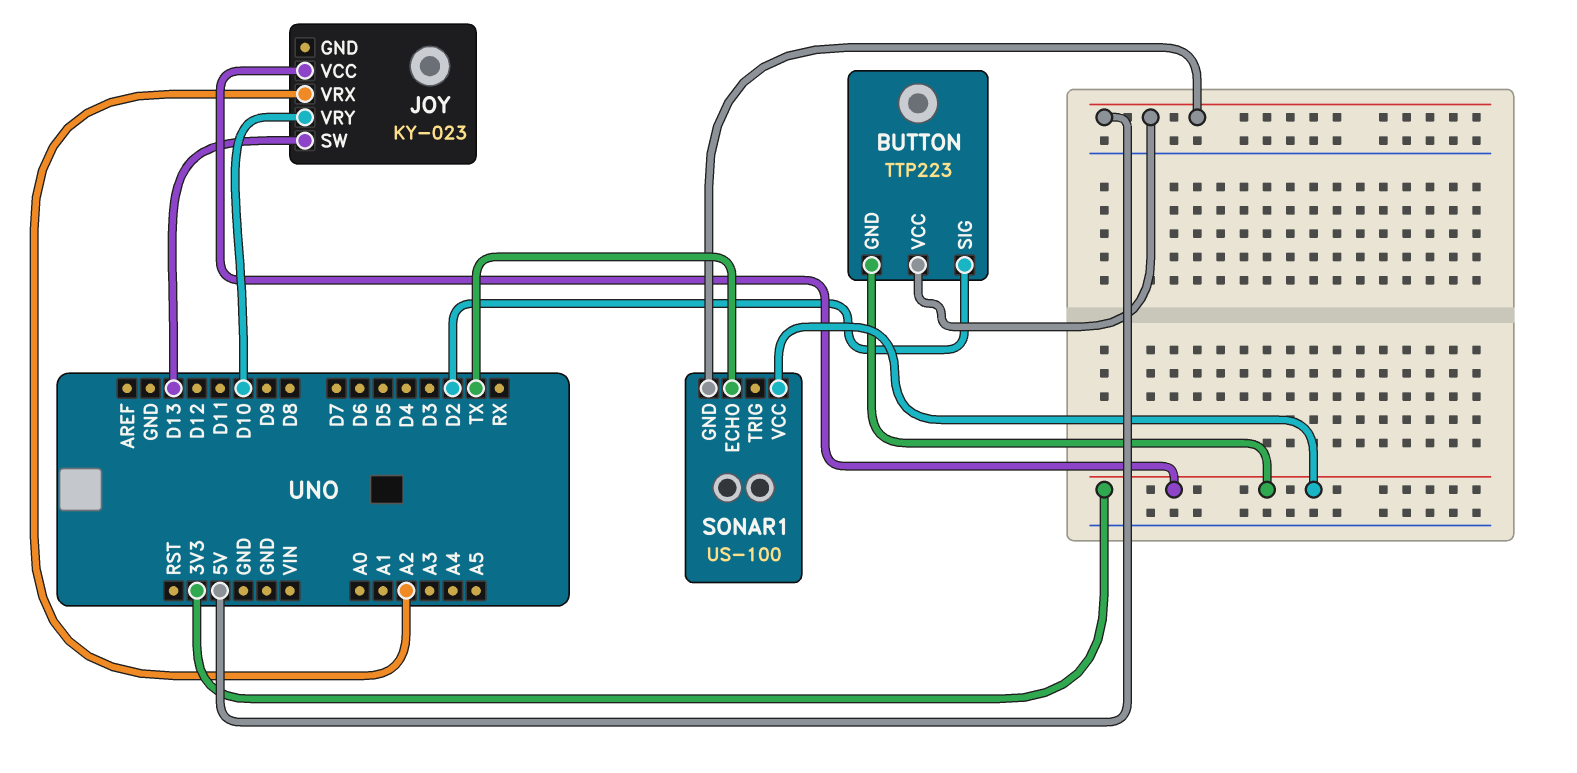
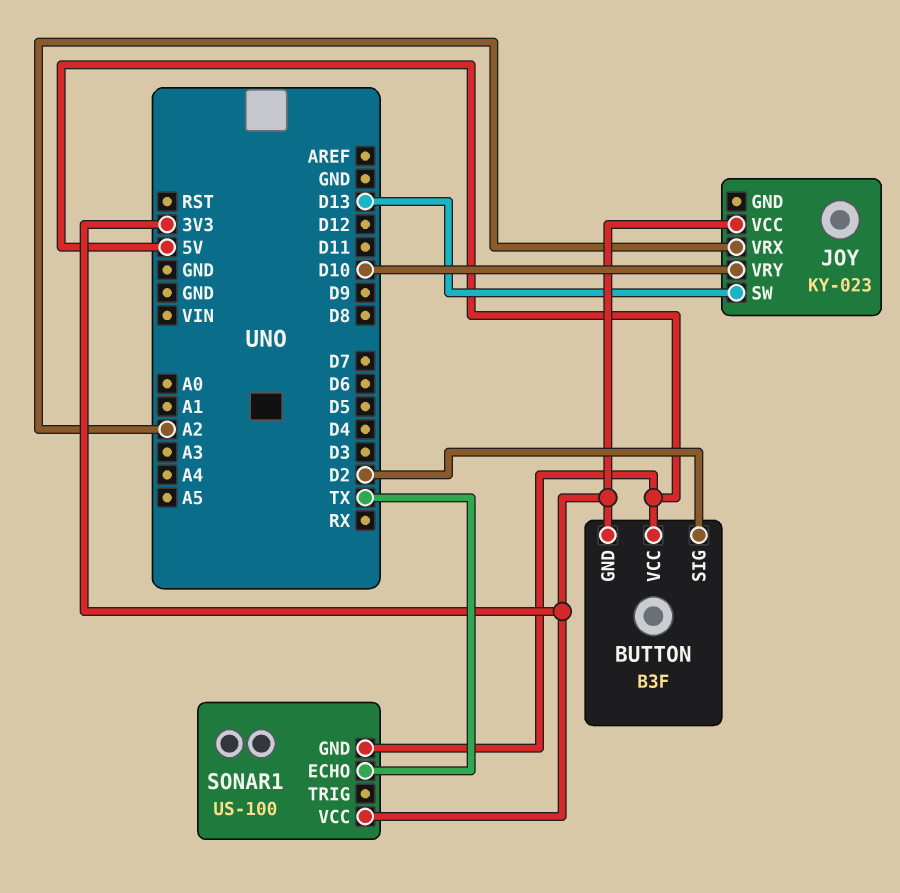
BUTTON: TTP223 -> B3F

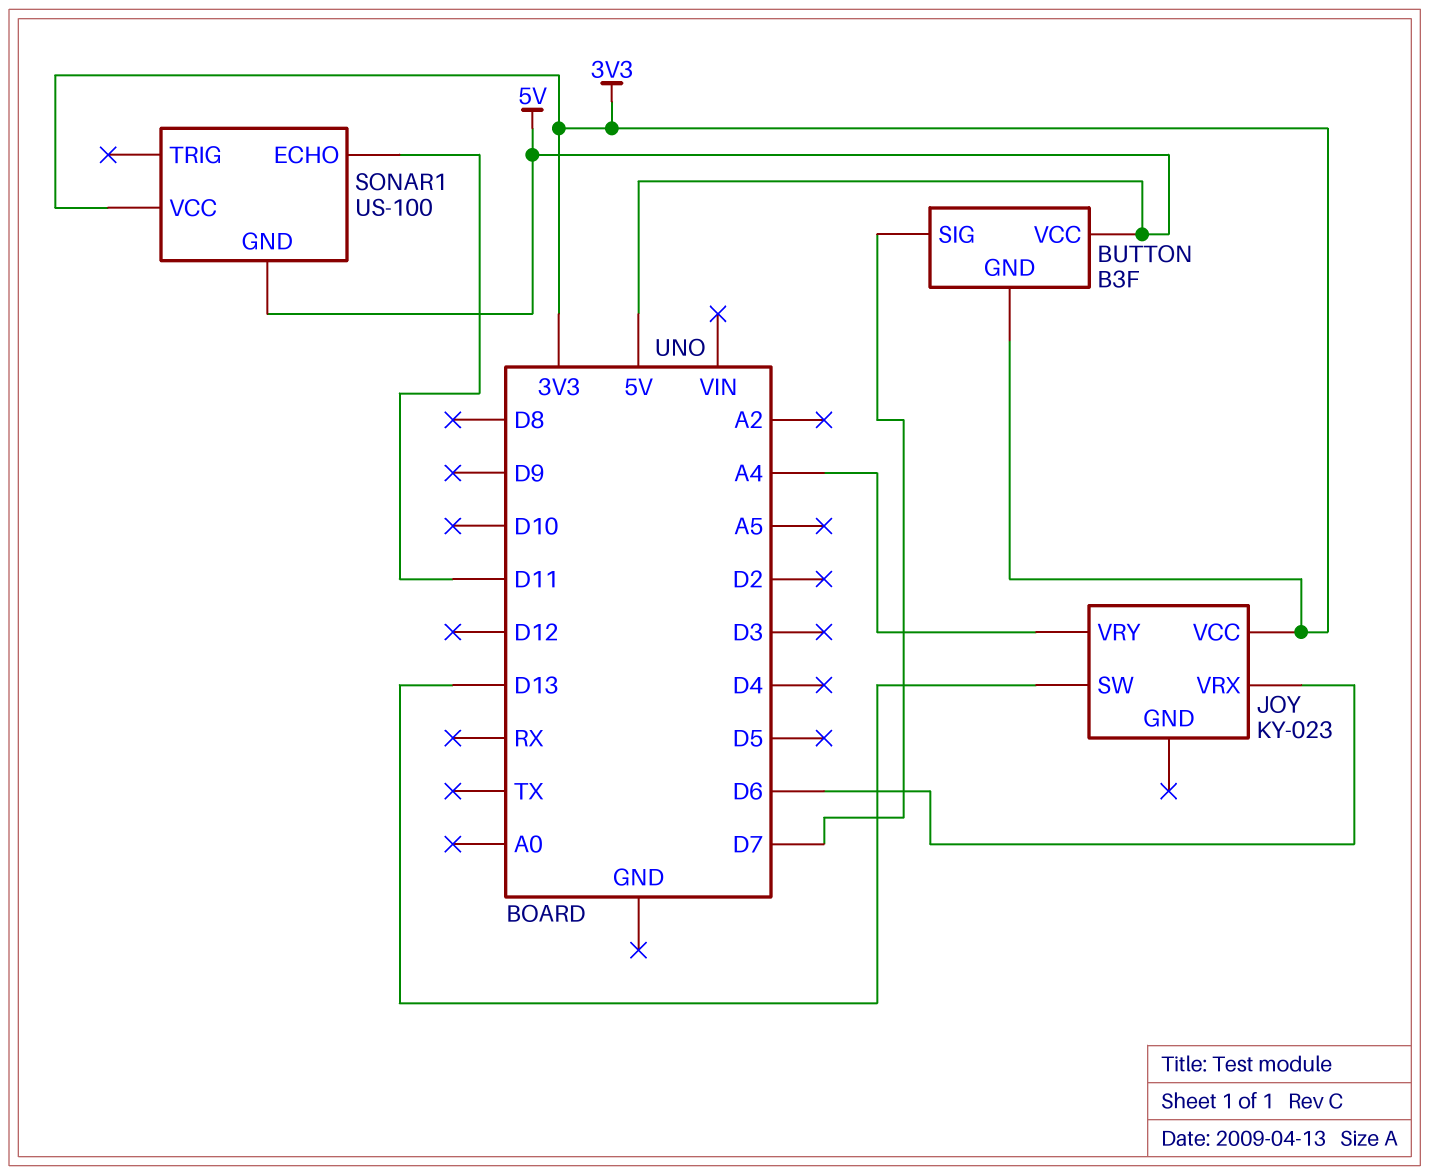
BUTTON pin SIG: D2 -> D7
JOY pin VRX: A2 -> D6
JOY pin VRY: D10 -> A4
SONAR1 pin ECHO: TX -> D11

